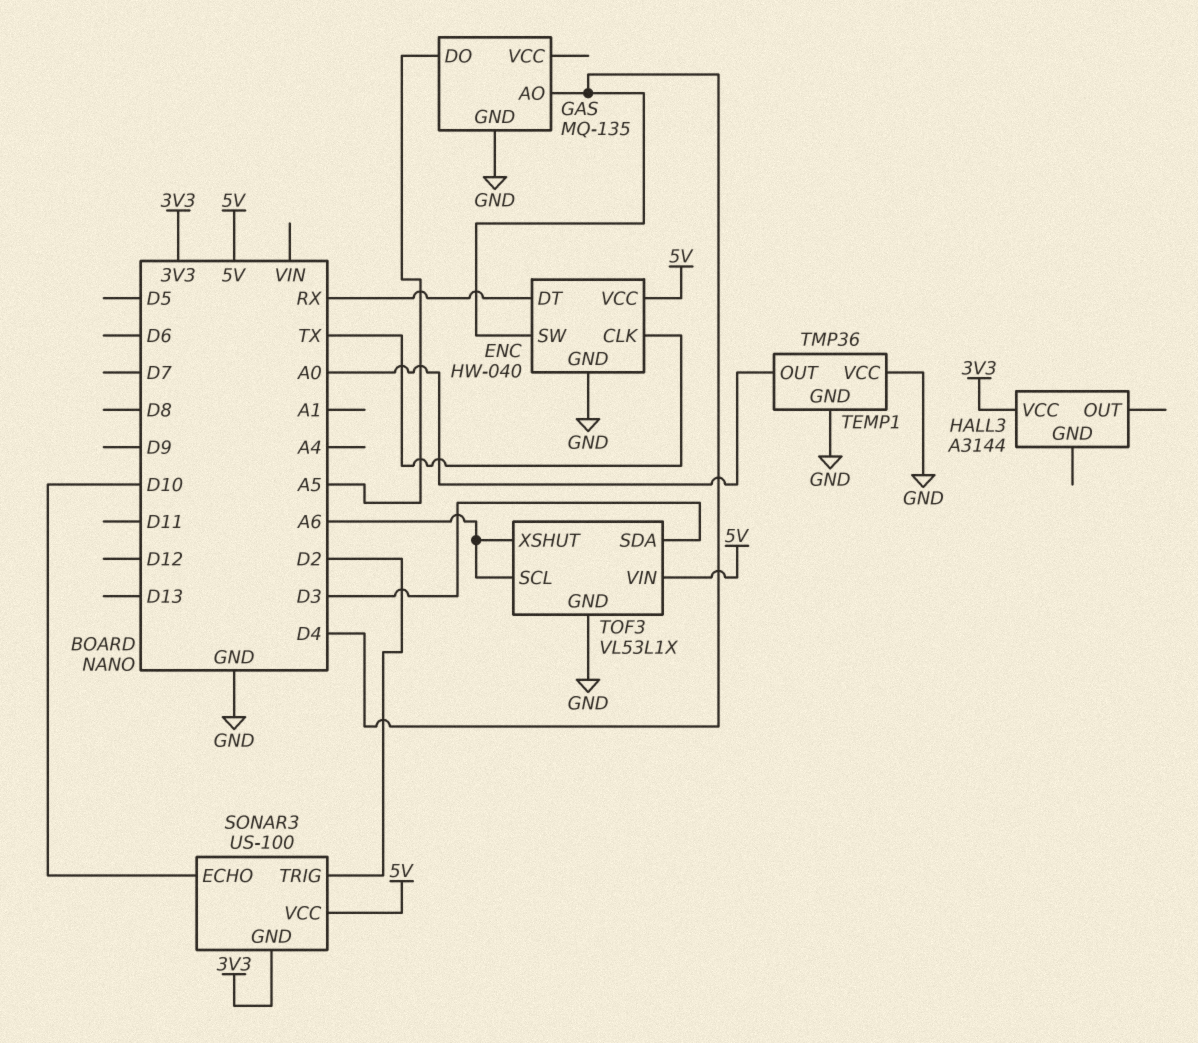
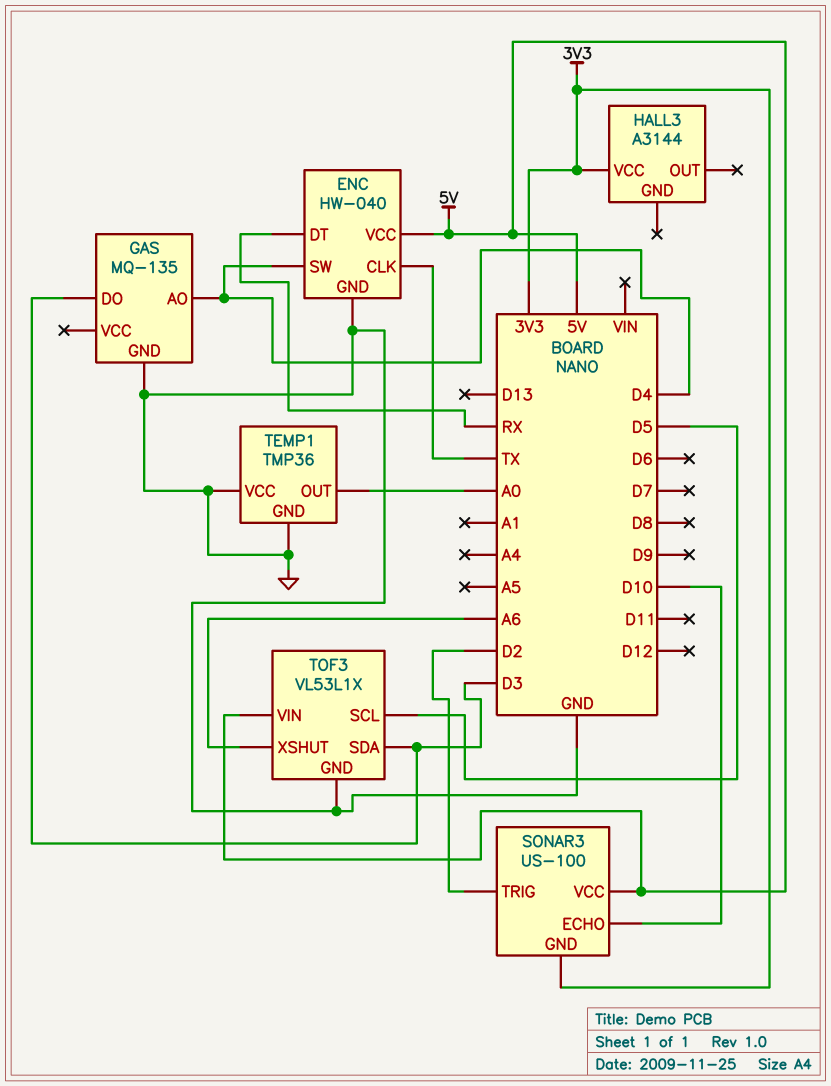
GAS pin DO: A5 -> D3
TOF3 pin SCL: A6 -> D5

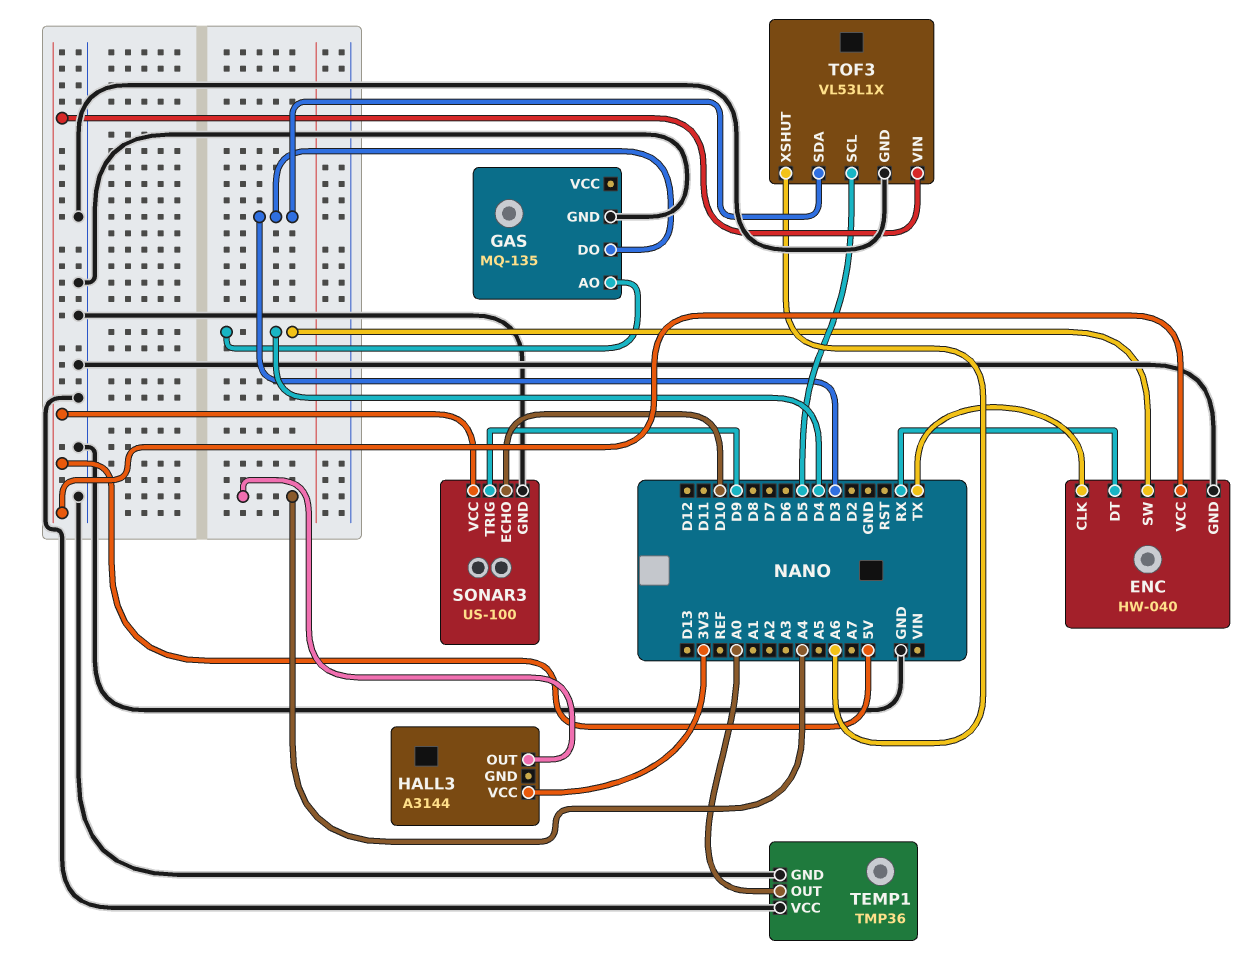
HALL3 pin OUT: none -> A4
SONAR3 pin GND: 3V3 -> GND
SONAR3 pin TRIG: D2 -> D9

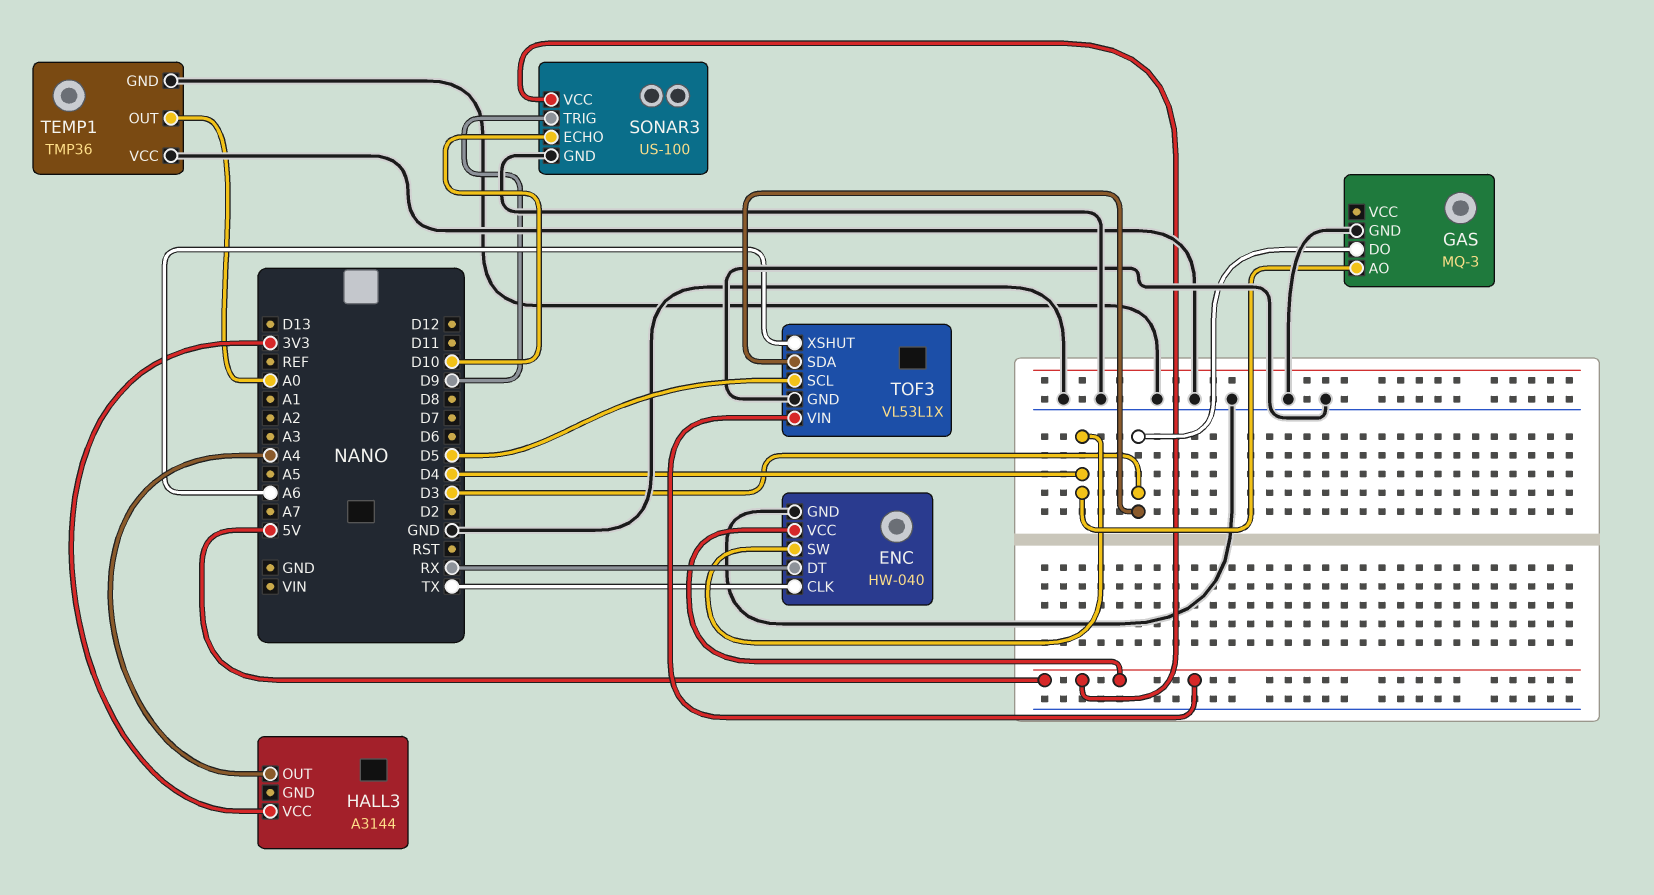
GAS: MQ-135 -> MQ-3

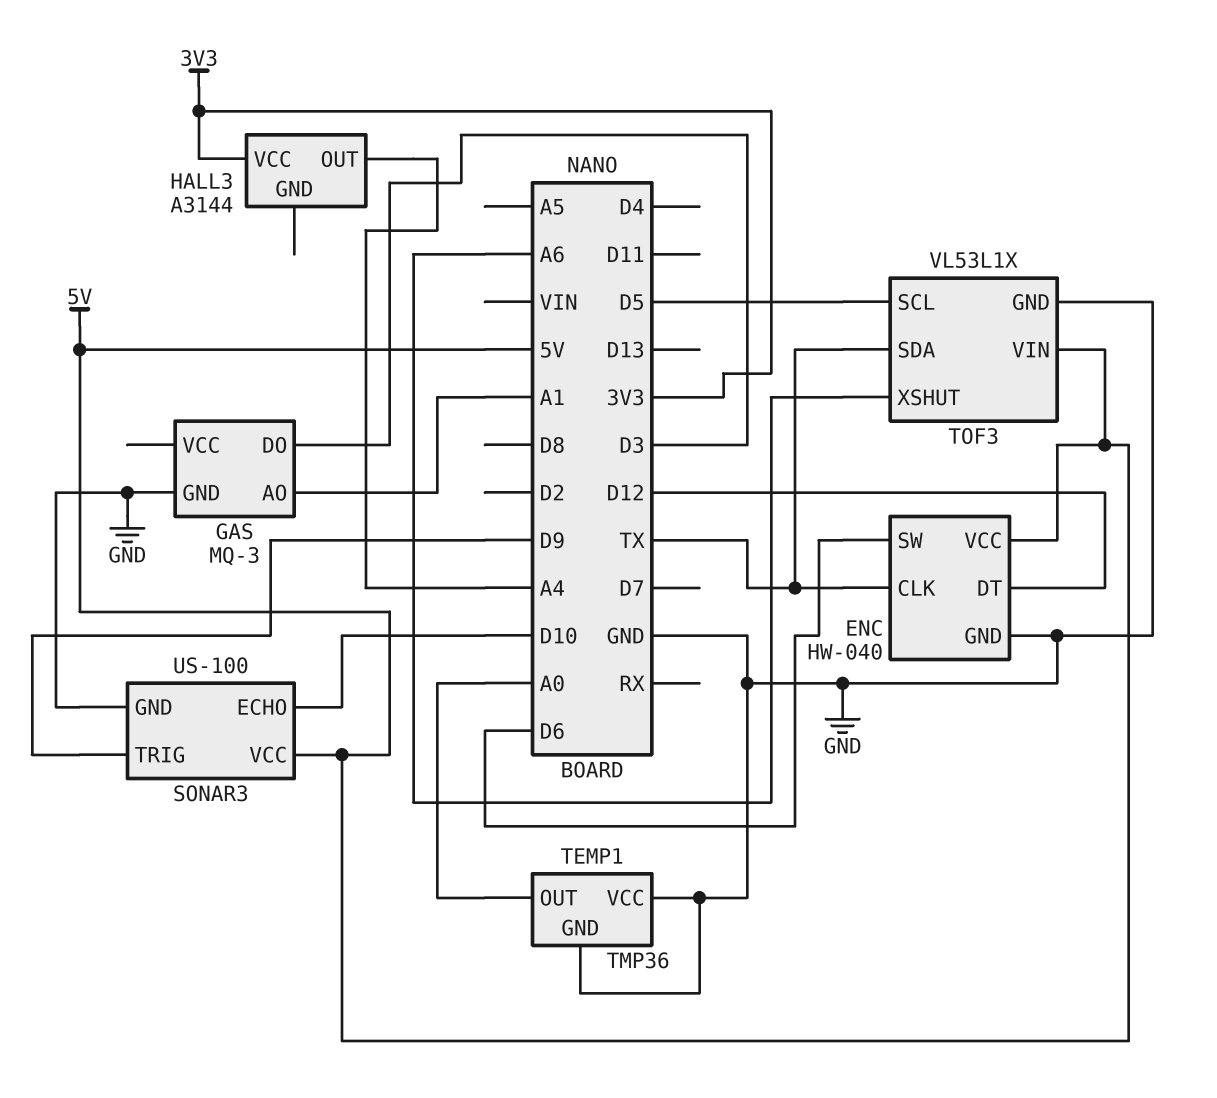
ENC pin DT: RX -> D12
ENC pin SW: D4 -> D6
GAS pin AO: D4 -> A1
TOF3 pin SDA: D3 -> TX

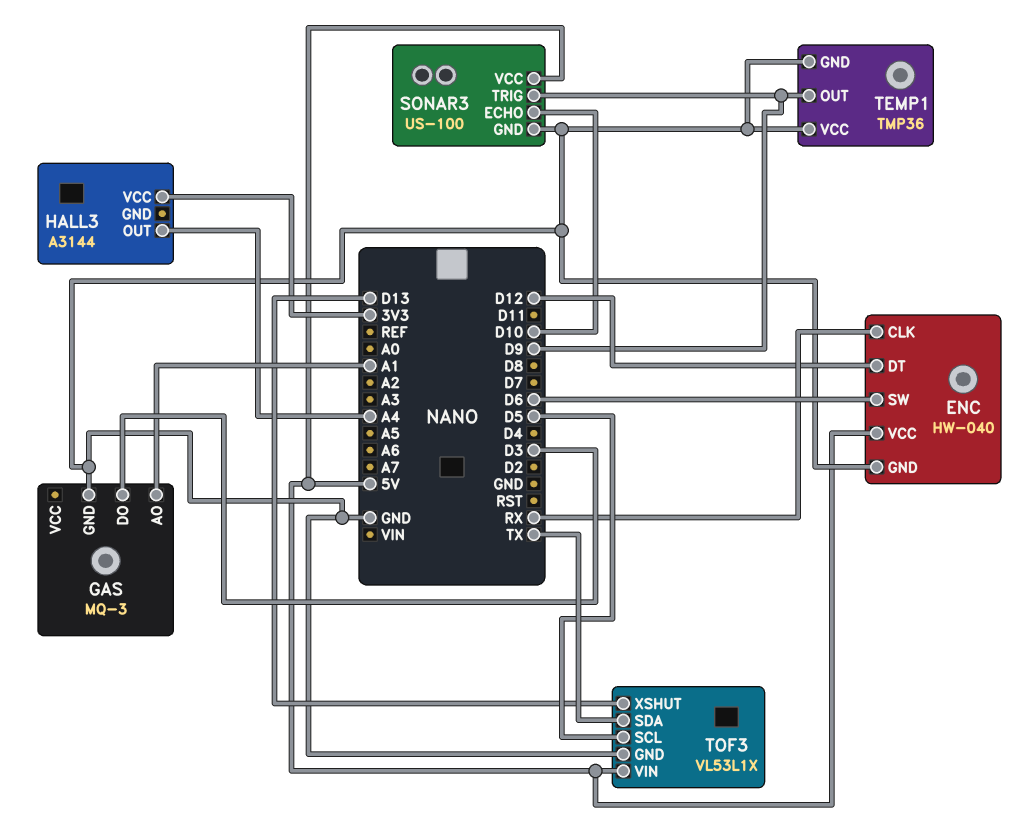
ENC pin CLK: TX -> RX
TEMP1 pin OUT: A0 -> D9
TOF3 pin XSHUT: A6 -> D13

